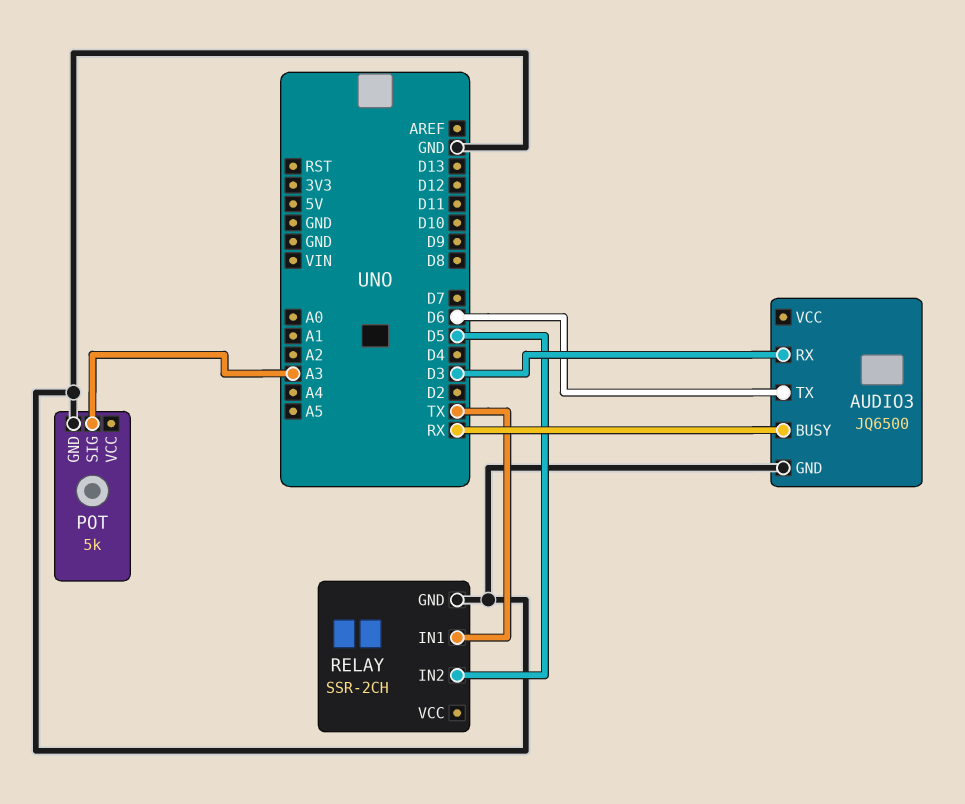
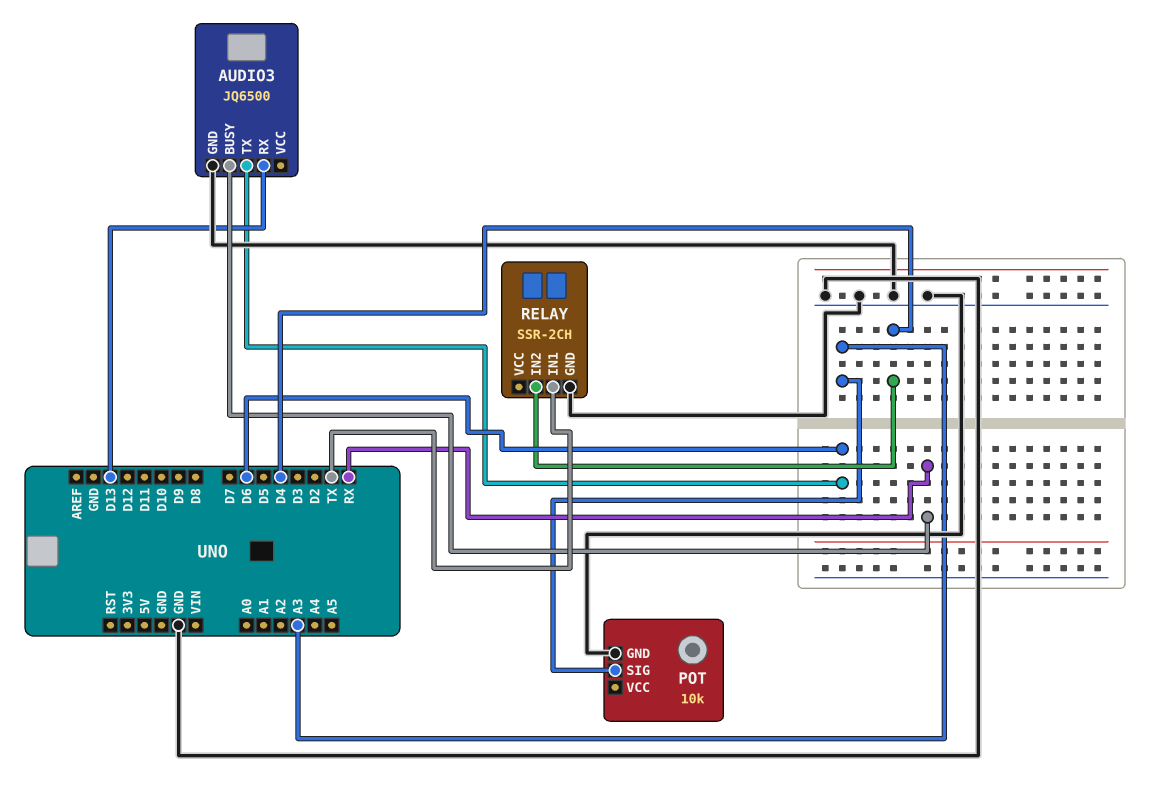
AUDIO3 pin RX: D3 -> D13
POT: 5k -> 10k
RELAY pin IN2: D5 -> D4

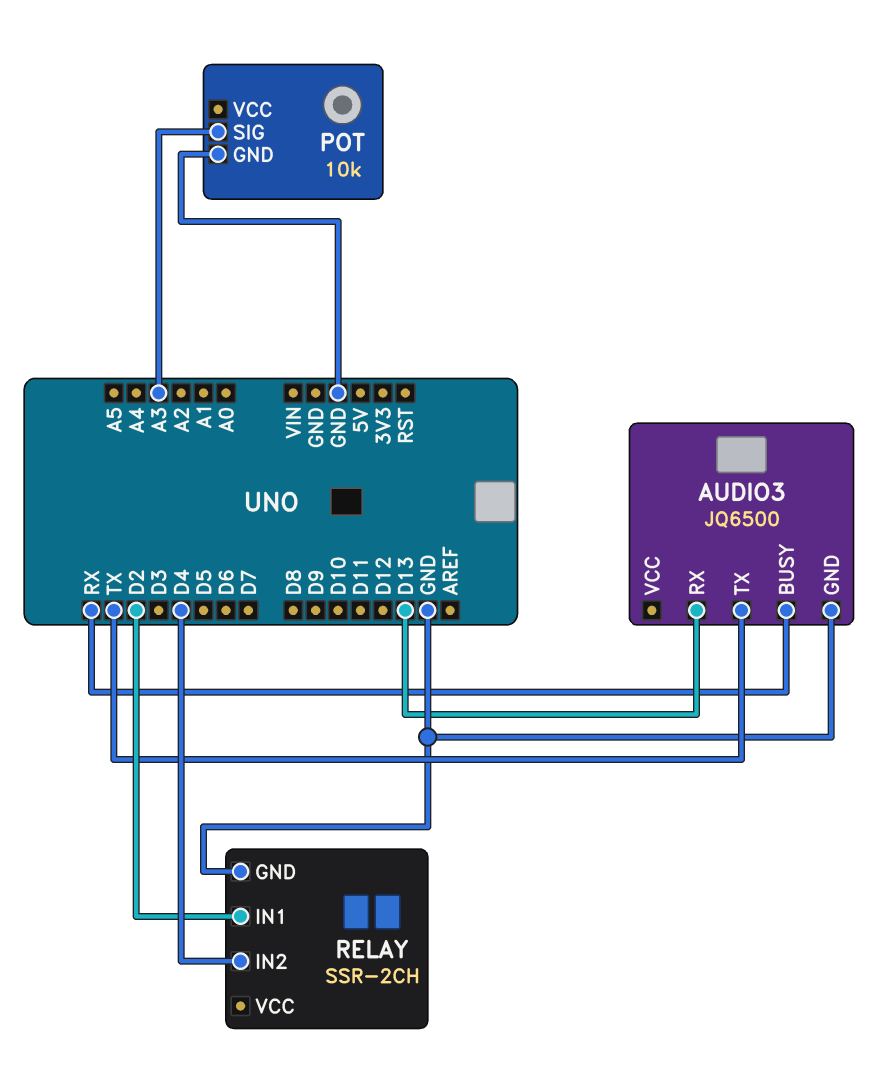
AUDIO3 pin TX: D6 -> TX
RELAY pin IN1: TX -> D2

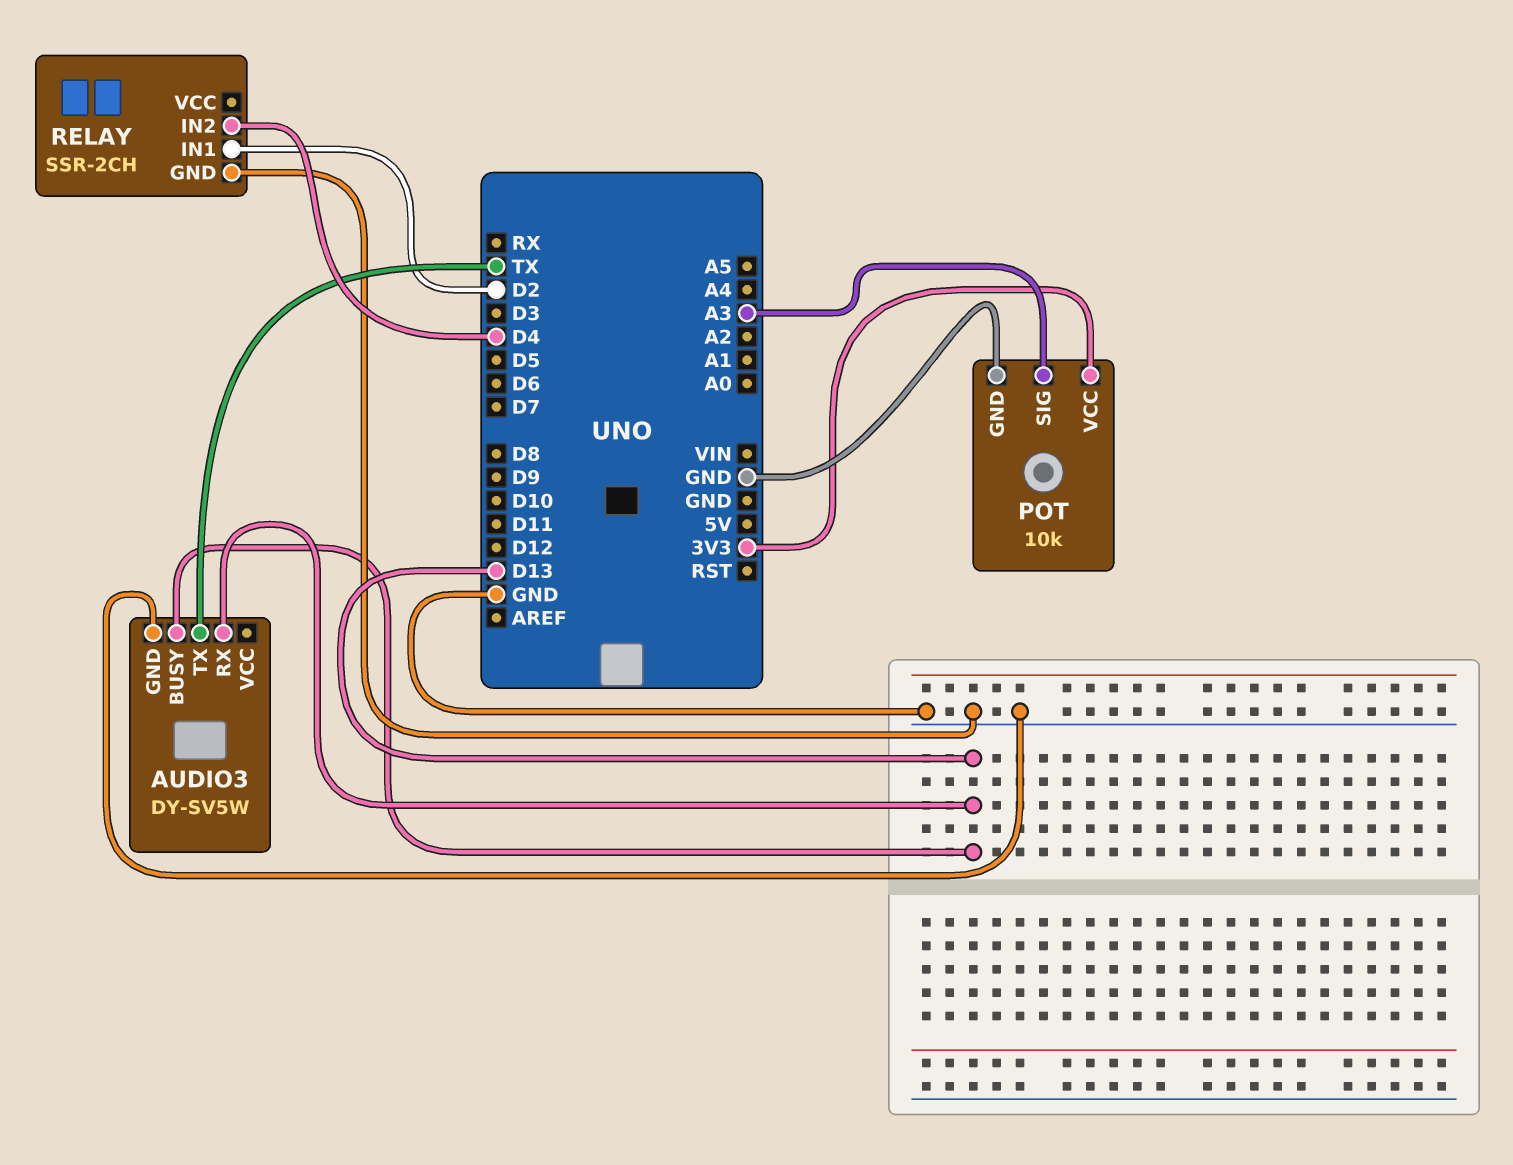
AUDIO3: JQ6500 -> DY-SV5W
AUDIO3 pin BUSY: RX -> D13
POT pin VCC: none -> 3V3

